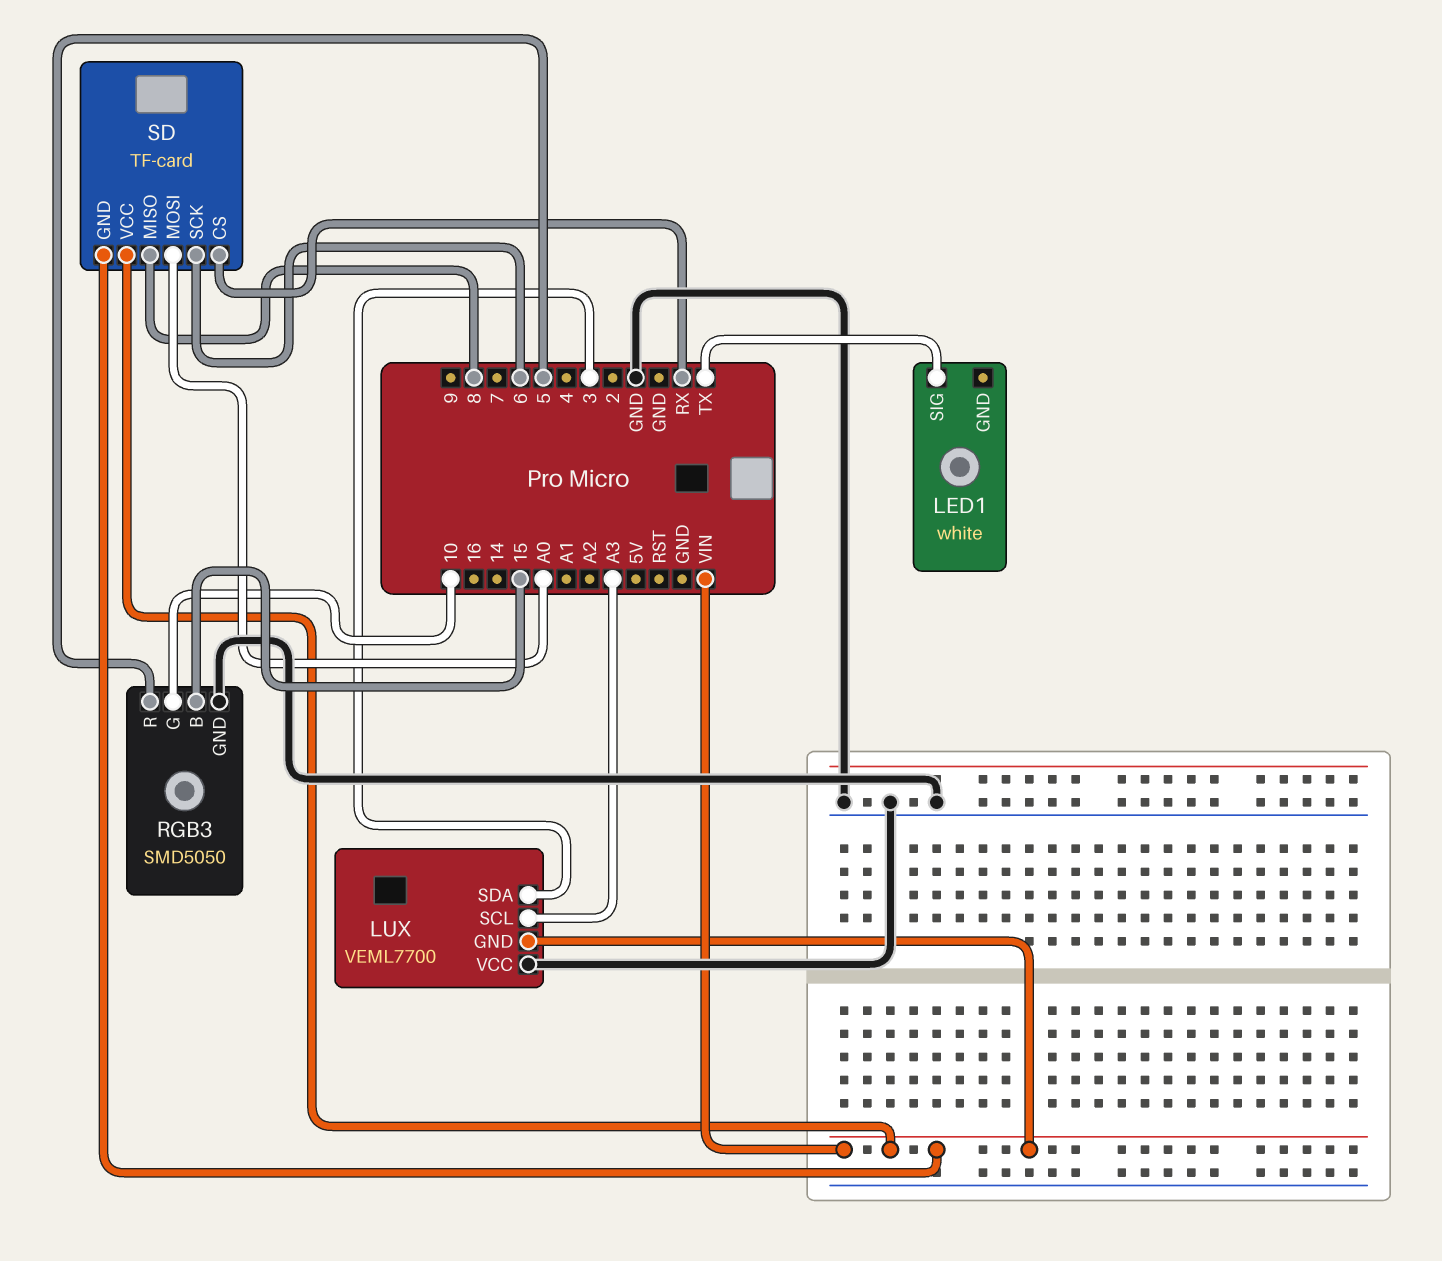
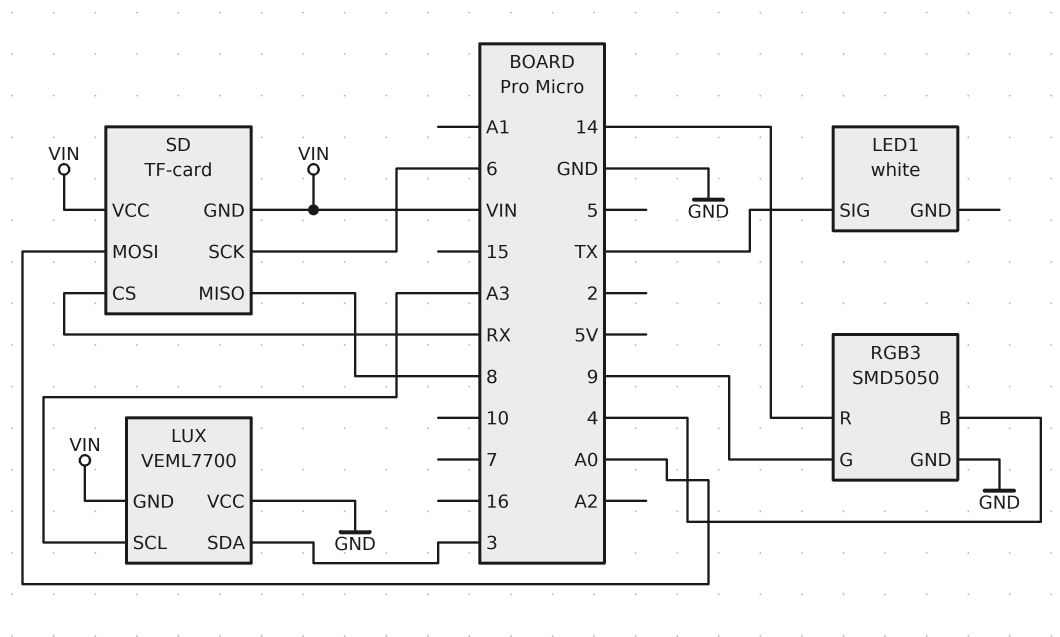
RGB3 pin B: 15 -> 4
RGB3 pin G: 10 -> 9
RGB3 pin R: 5 -> 14

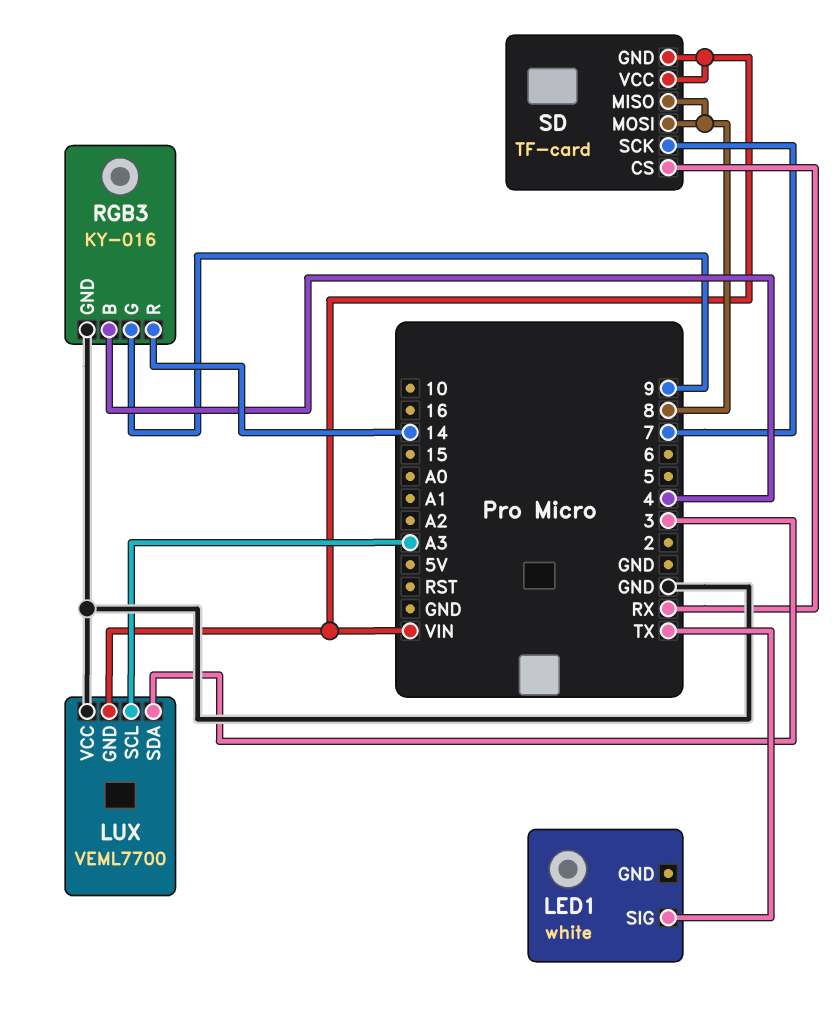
RGB3: SMD5050 -> KY-016
SD pin MOSI: A0 -> 8
SD pin SCK: 6 -> 7

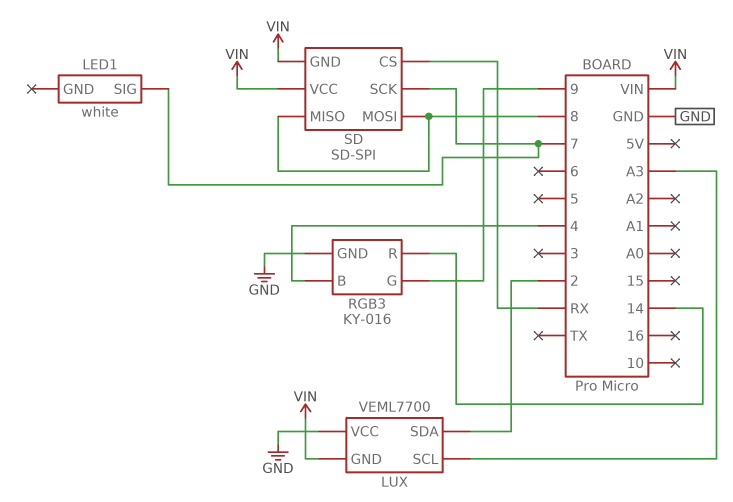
LED1 pin SIG: TX -> 7
LUX pin SDA: 3 -> 2
SD: TF-card -> SD-SPI

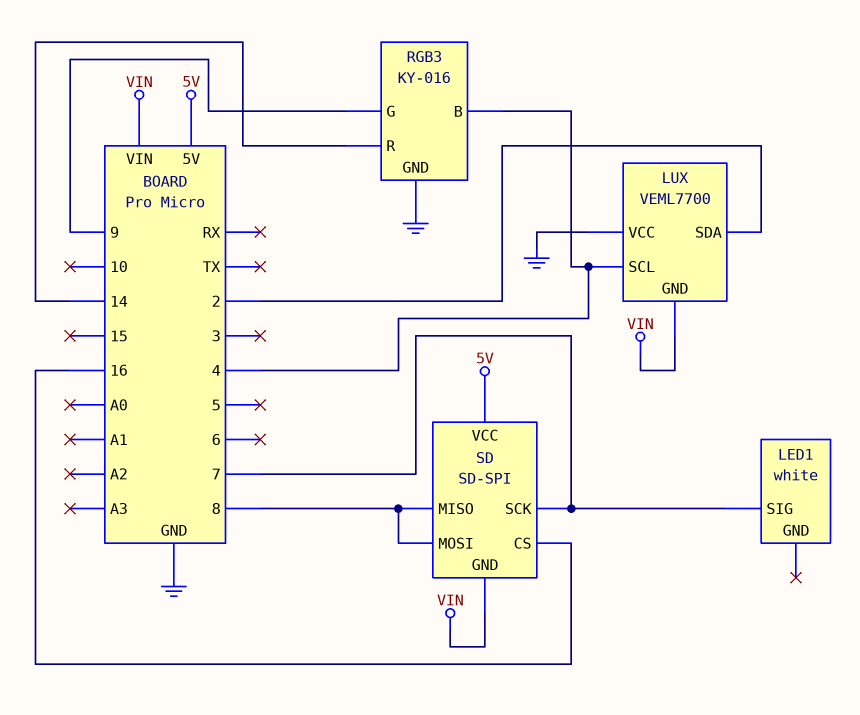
LUX pin SCL: A3 -> 4
SD pin CS: RX -> 16
SD pin VCC: VIN -> 5V

